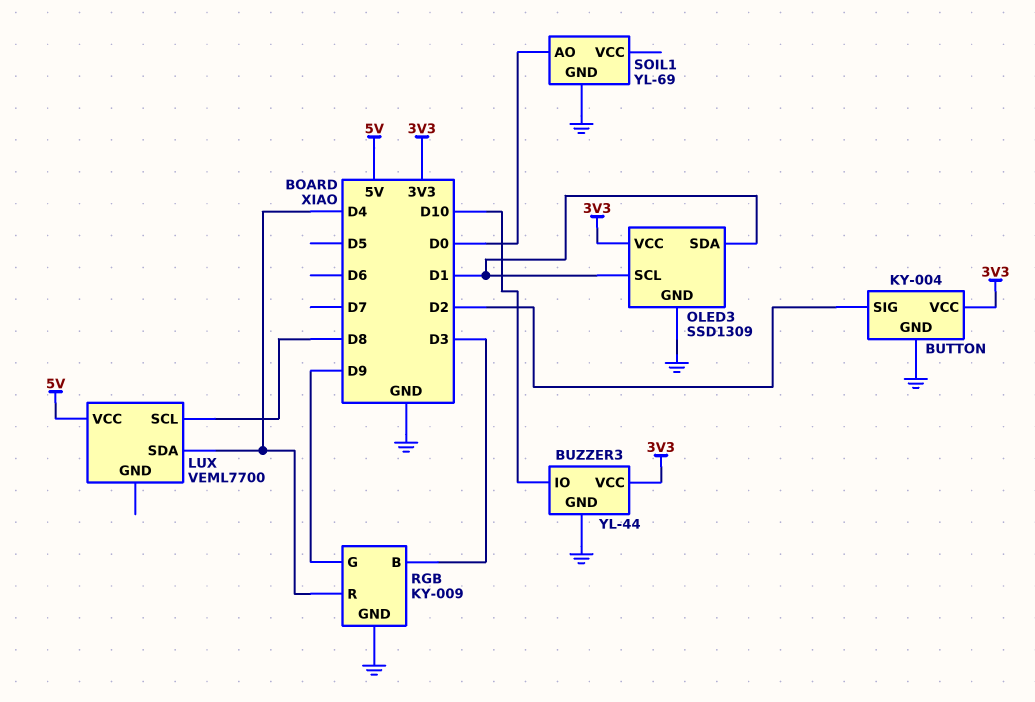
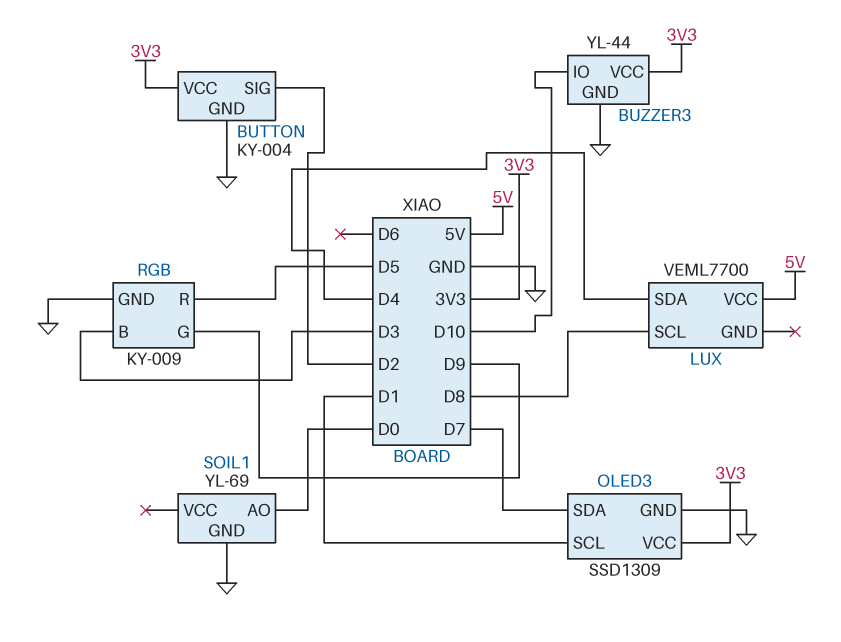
OLED3 pin SDA: D1 -> D7
RGB pin R: D4 -> D5

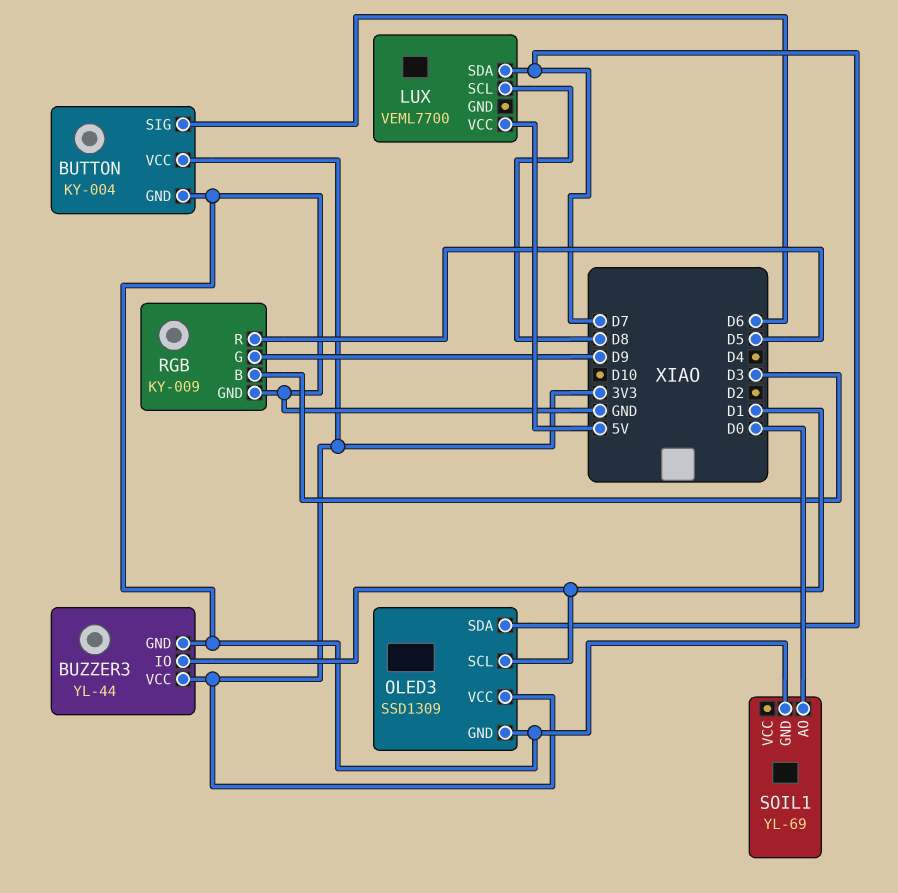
BUTTON pin SIG: D2 -> D6
BUZZER3 pin IO: D10 -> D1
LUX pin SDA: D4 -> D7

